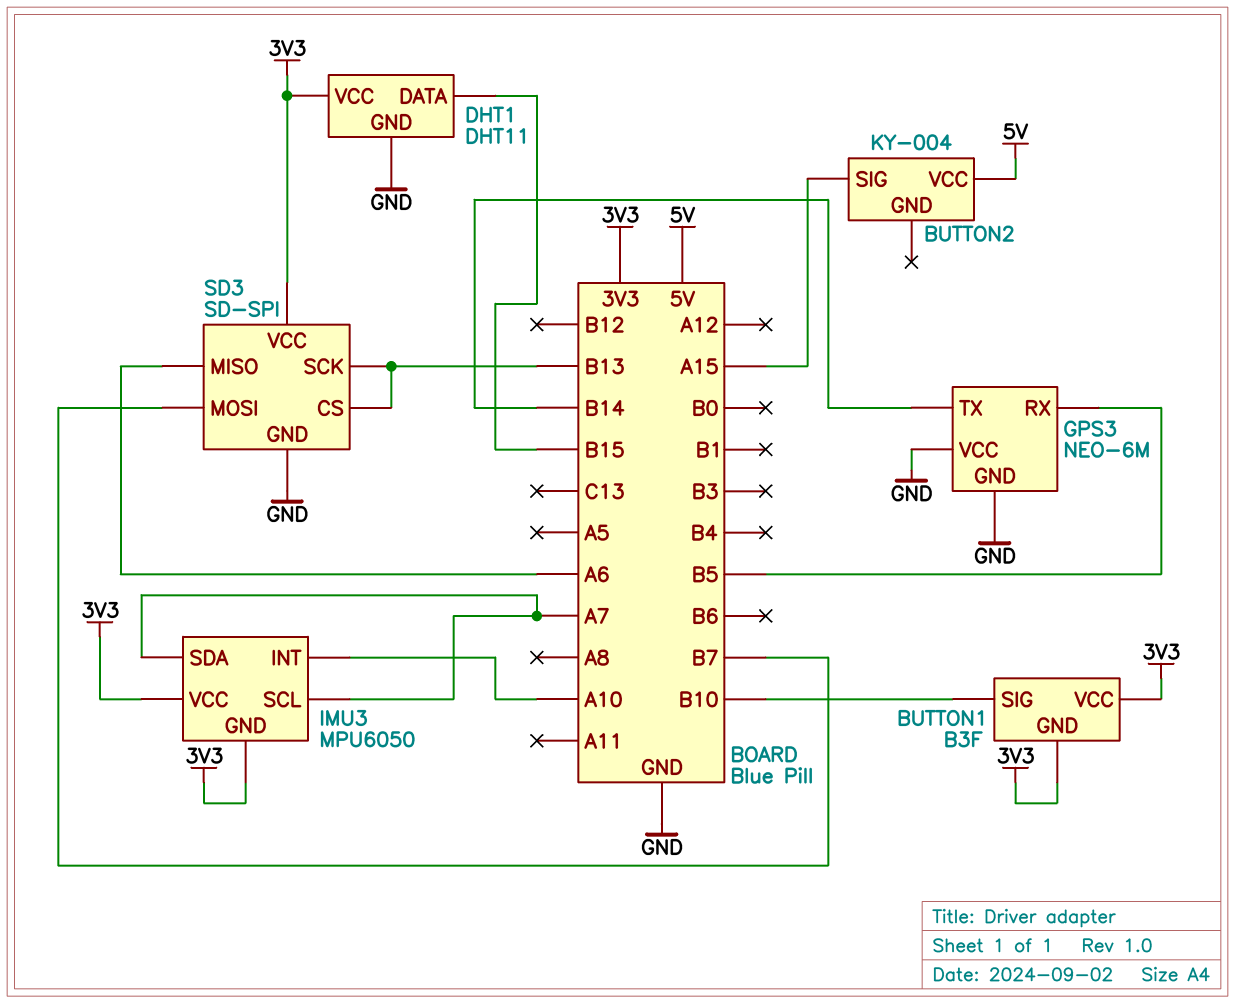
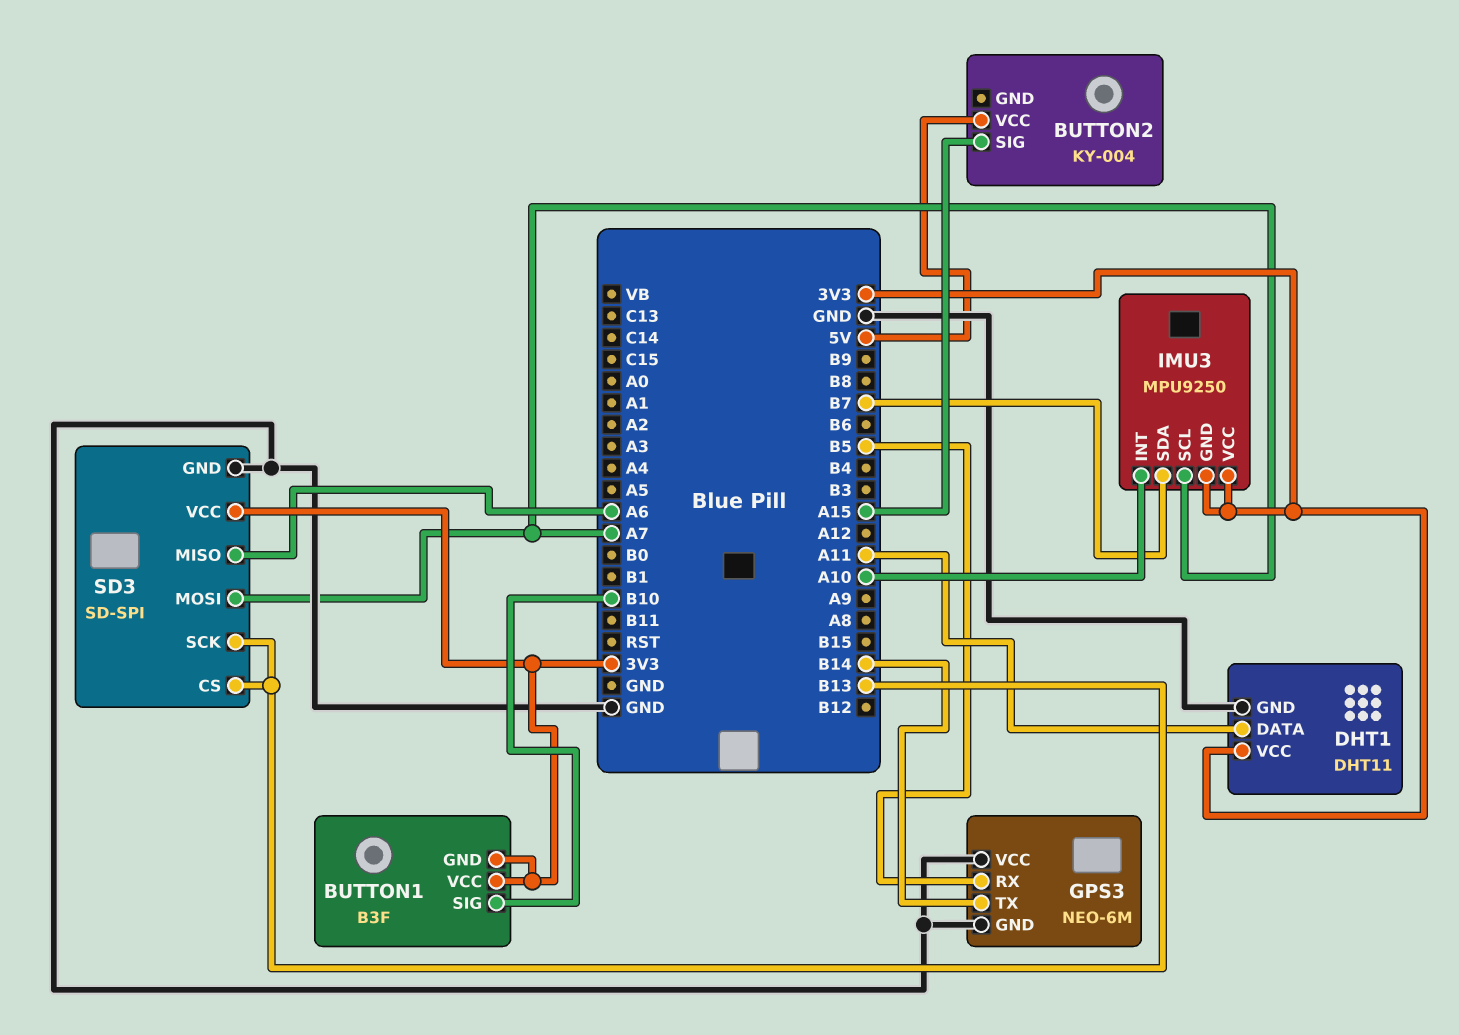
DHT1 pin DATA: B15 -> A11
IMU3: MPU6050 -> MPU9250
IMU3 pin SDA: A7 -> B7
SD3 pin MOSI: B7 -> A7

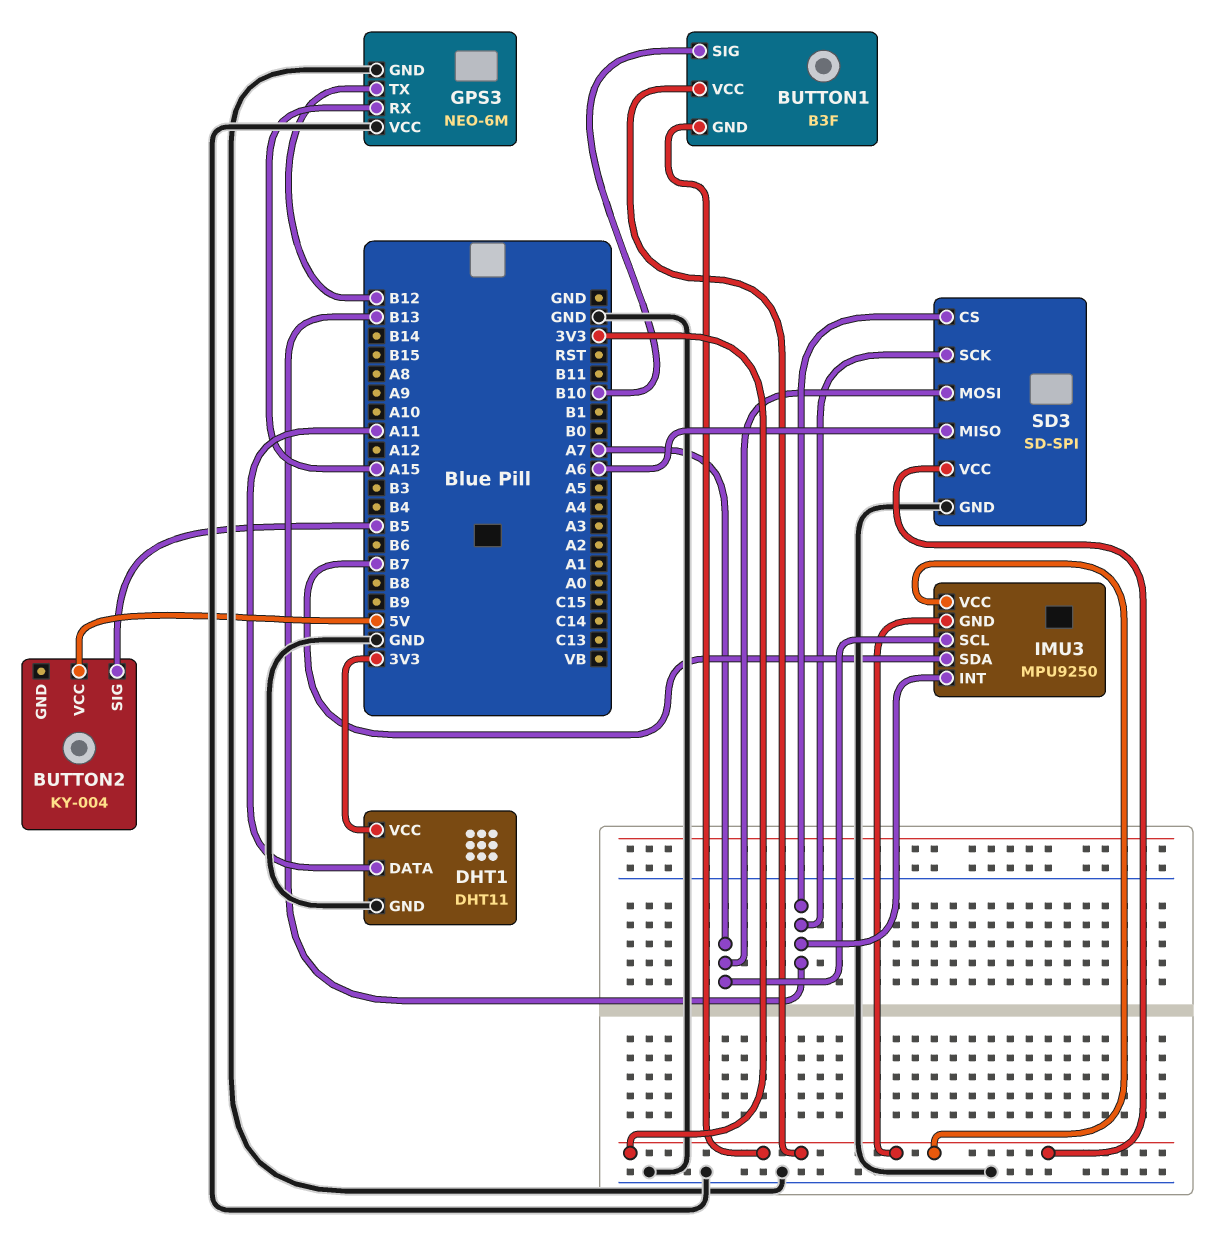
BUTTON2 pin SIG: A15 -> B5
GPS3 pin RX: B5 -> A15
GPS3 pin TX: B14 -> B12
IMU3 pin INT: A10 -> B13

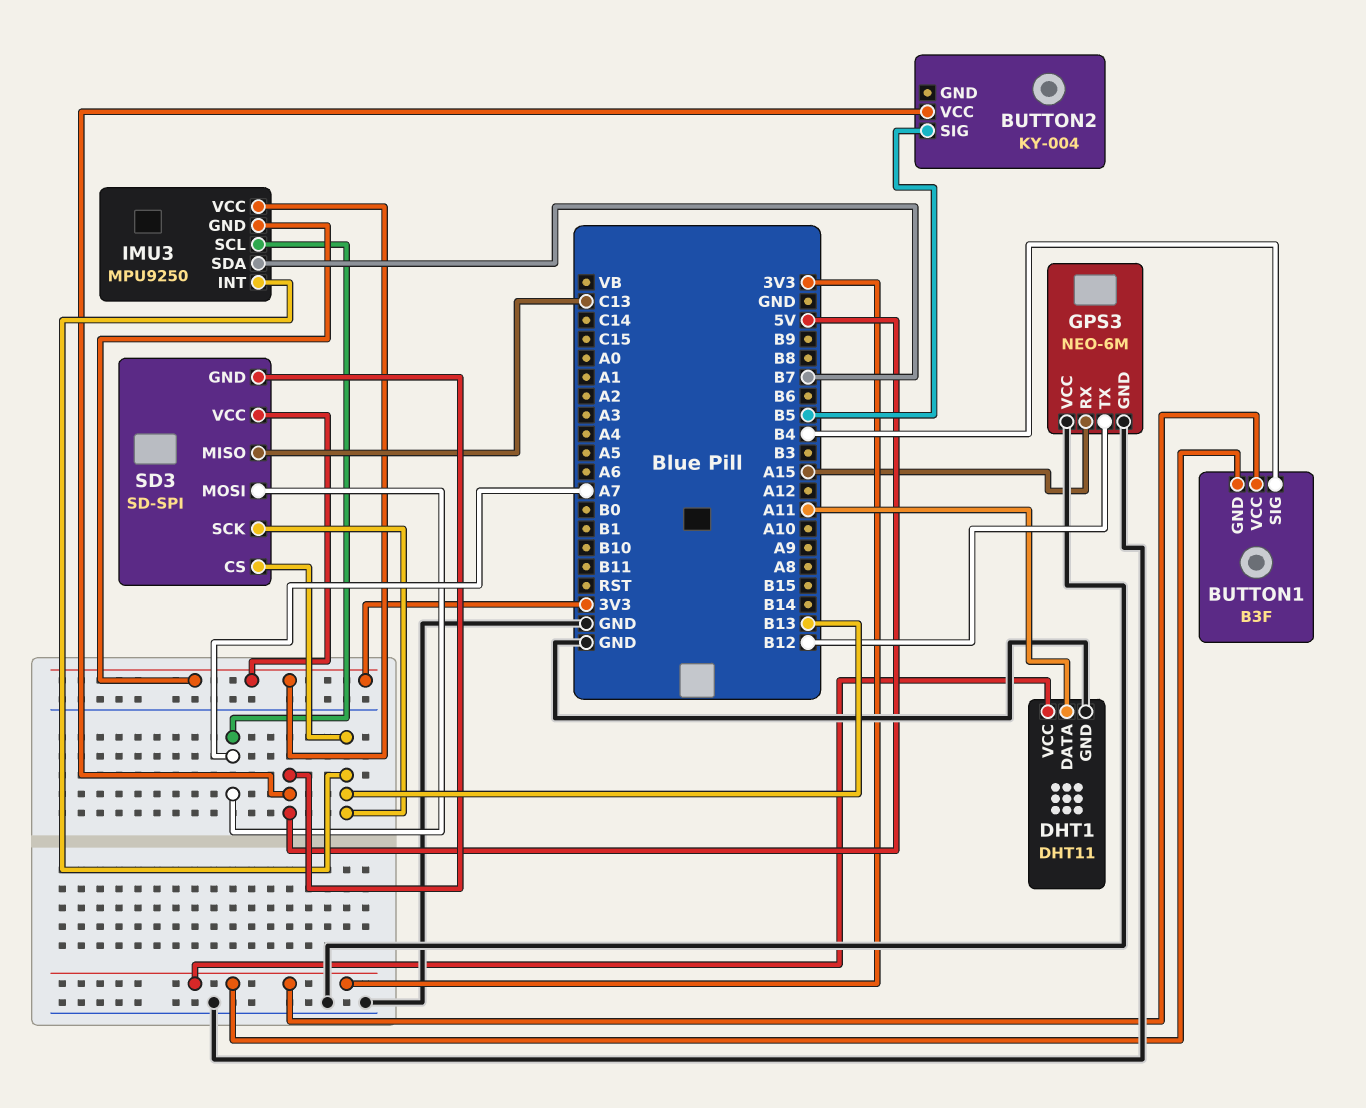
BUTTON1 pin SIG: B10 -> B4
SD3 pin GND: GND -> 5V
SD3 pin MISO: A6 -> C13

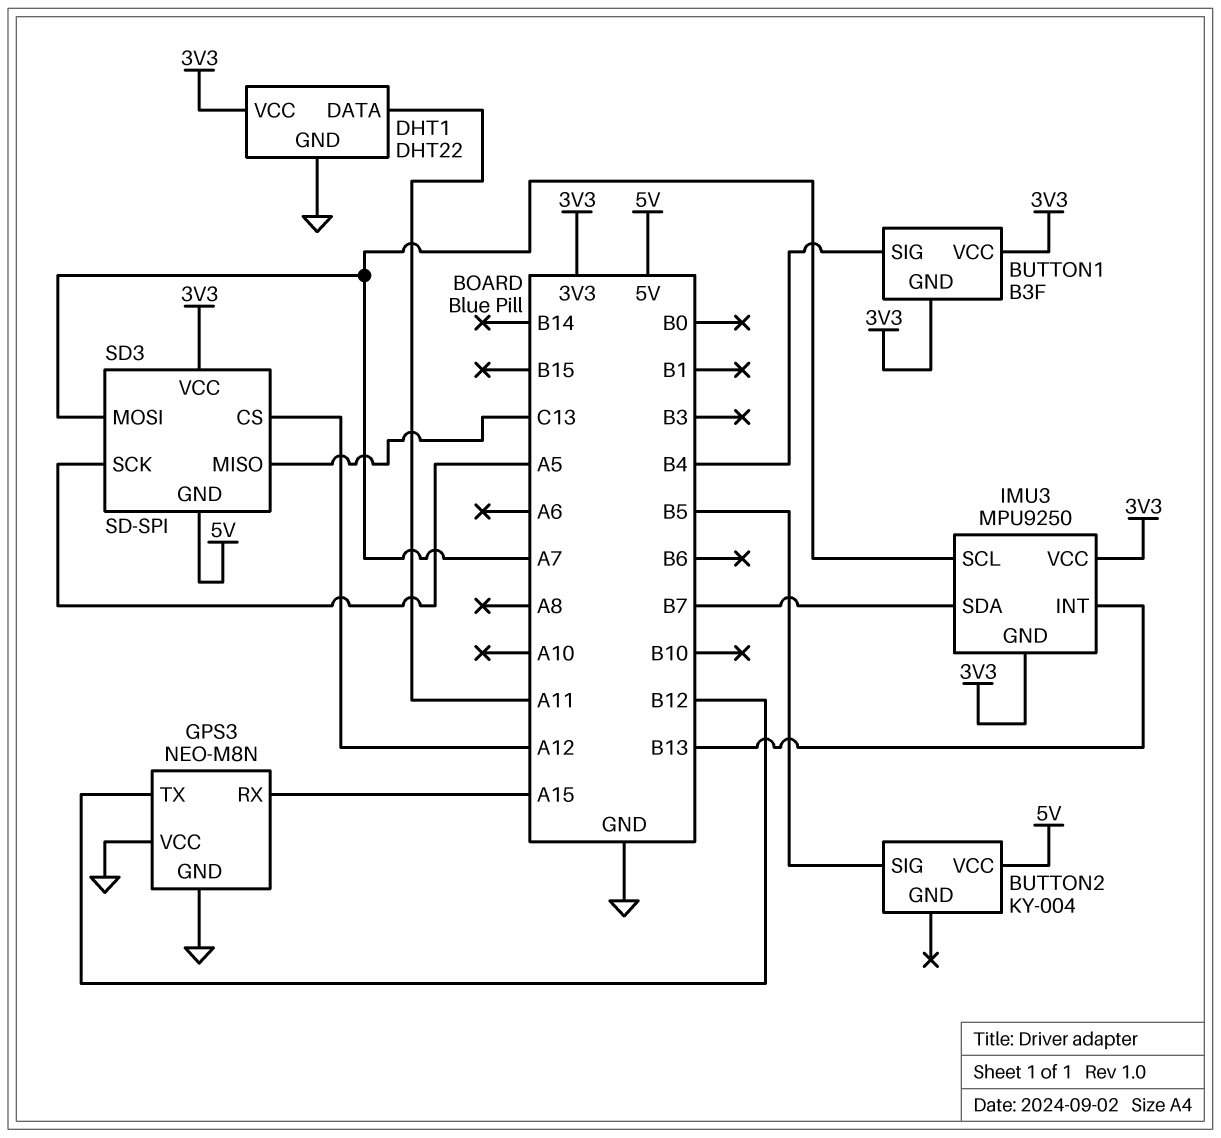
DHT1: DHT11 -> DHT22
GPS3: NEO-6M -> NEO-M8N
SD3 pin CS: B13 -> A12
SD3 pin SCK: B13 -> A5

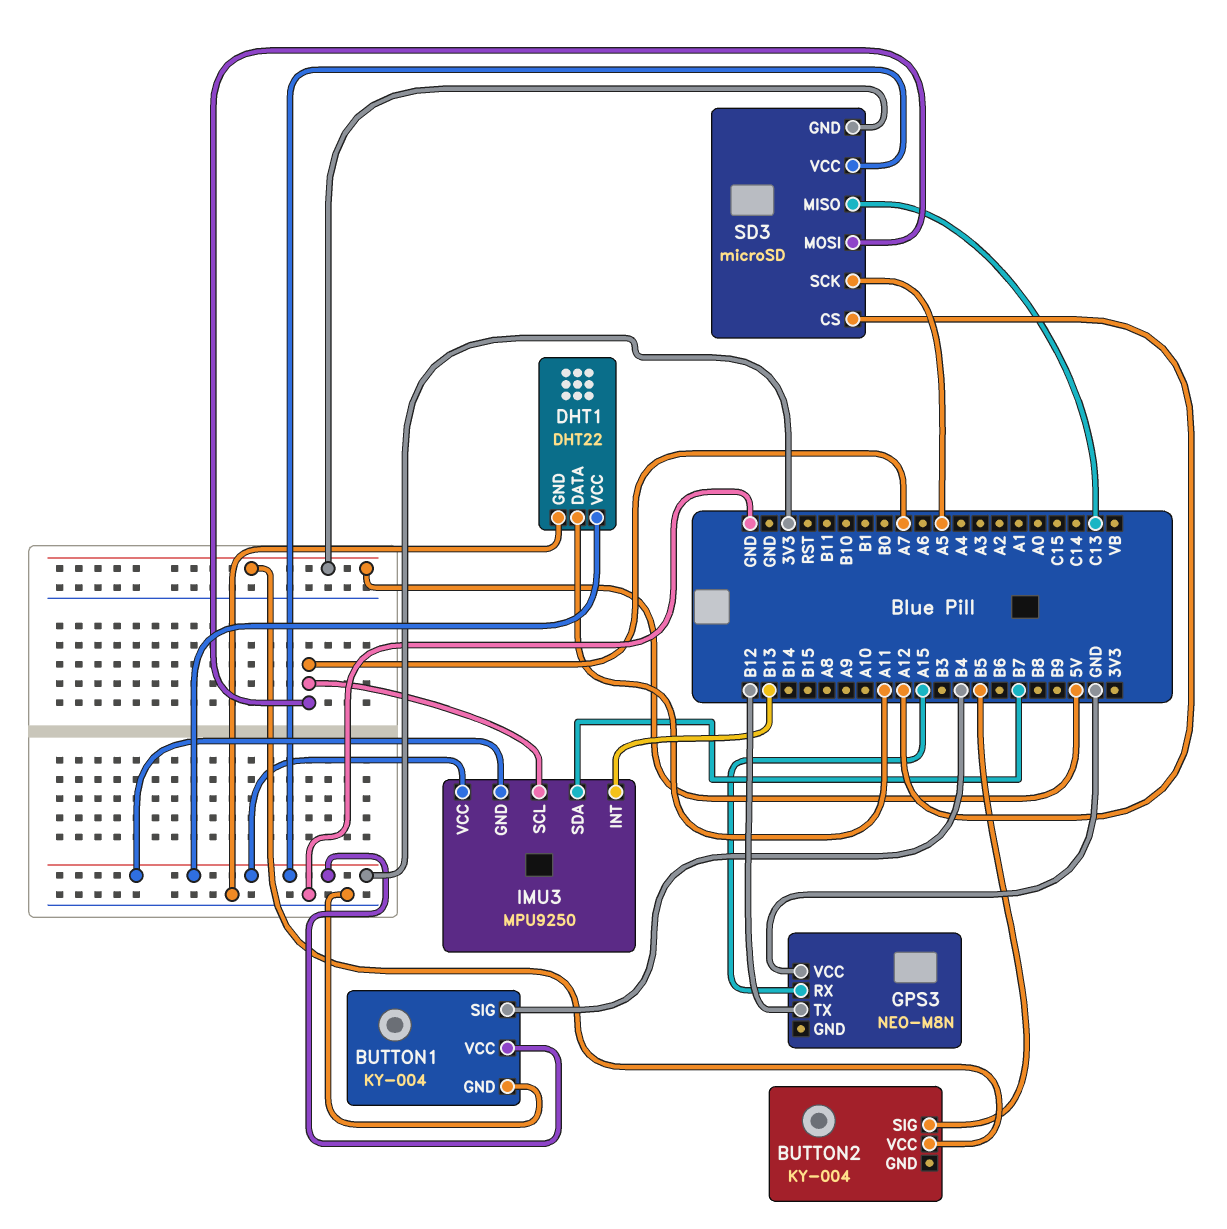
BUTTON1: B3F -> KY-004
BUTTON1 pin GND: 3V3 -> GND
GPS3 pin GND: GND -> none
SD3: SD-SPI -> microSD

